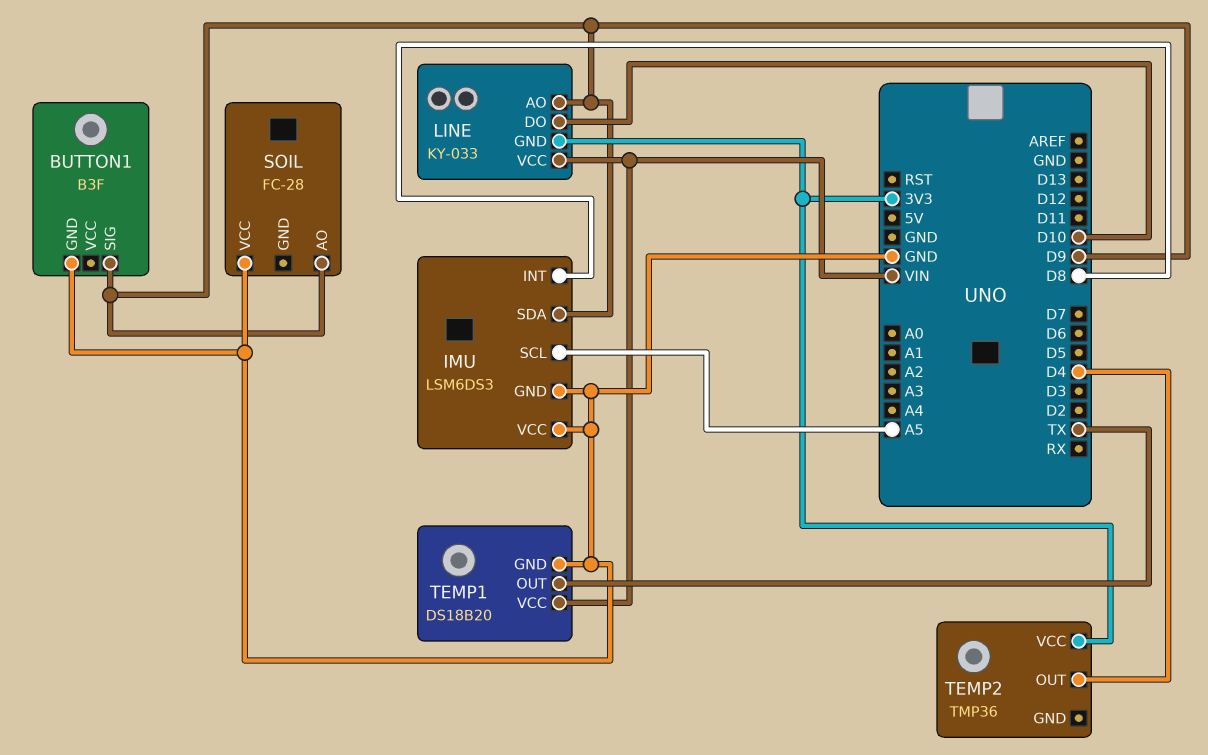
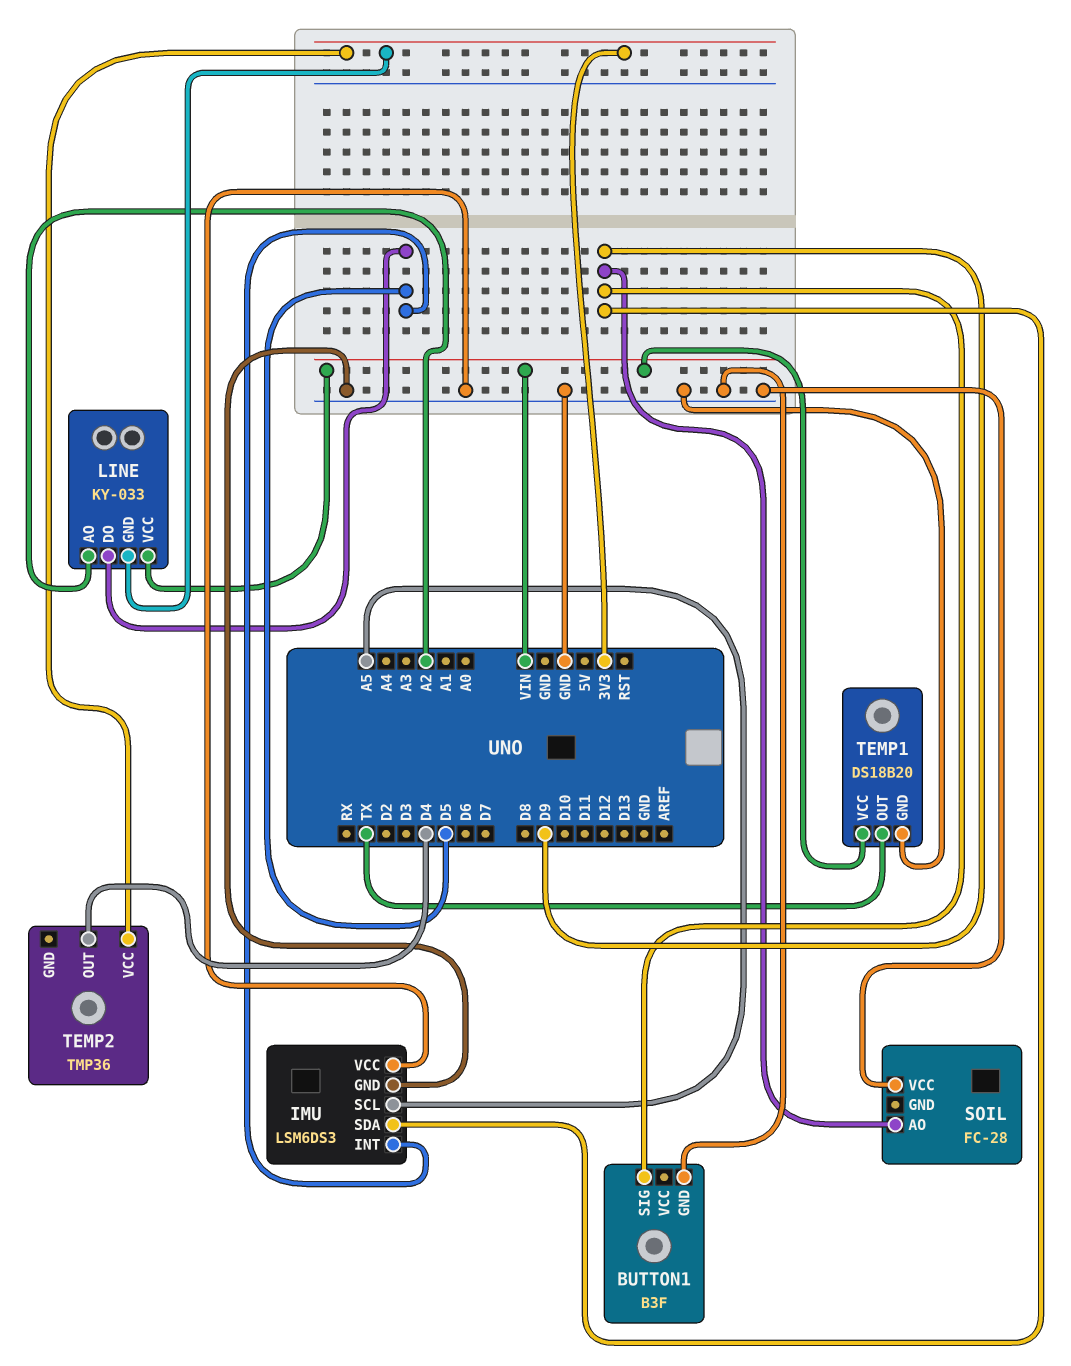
IMU pin INT: D8 -> D5
LINE pin AO: D9 -> A2
LINE pin DO: D10 -> D5

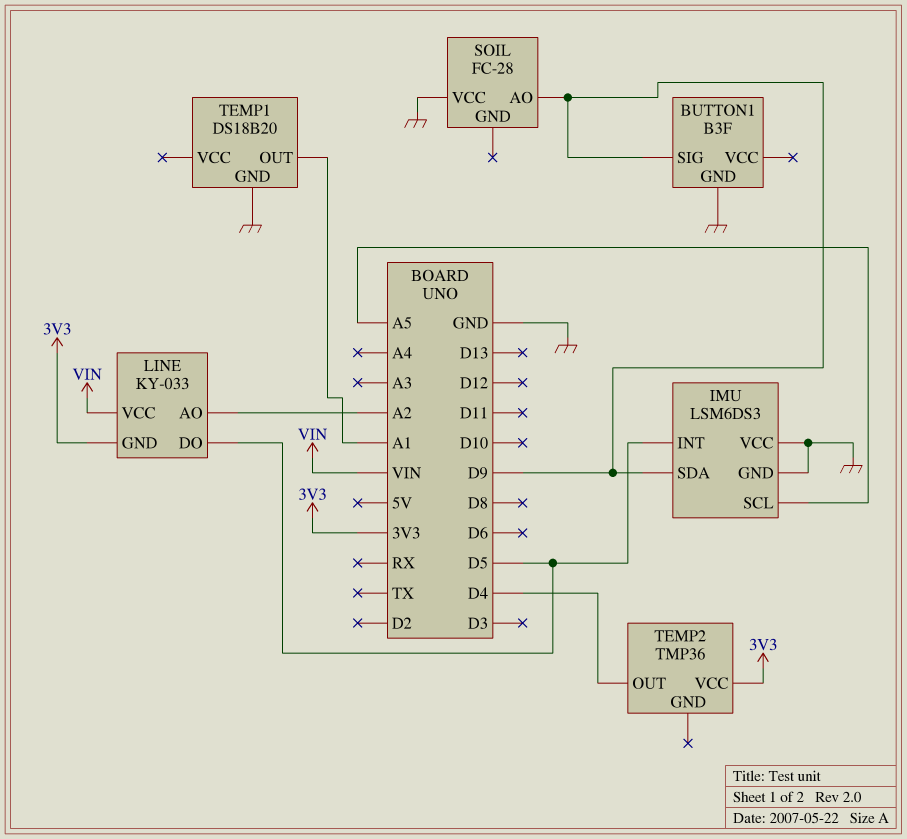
TEMP1 pin OUT: TX -> A1
TEMP1 pin VCC: VIN -> none

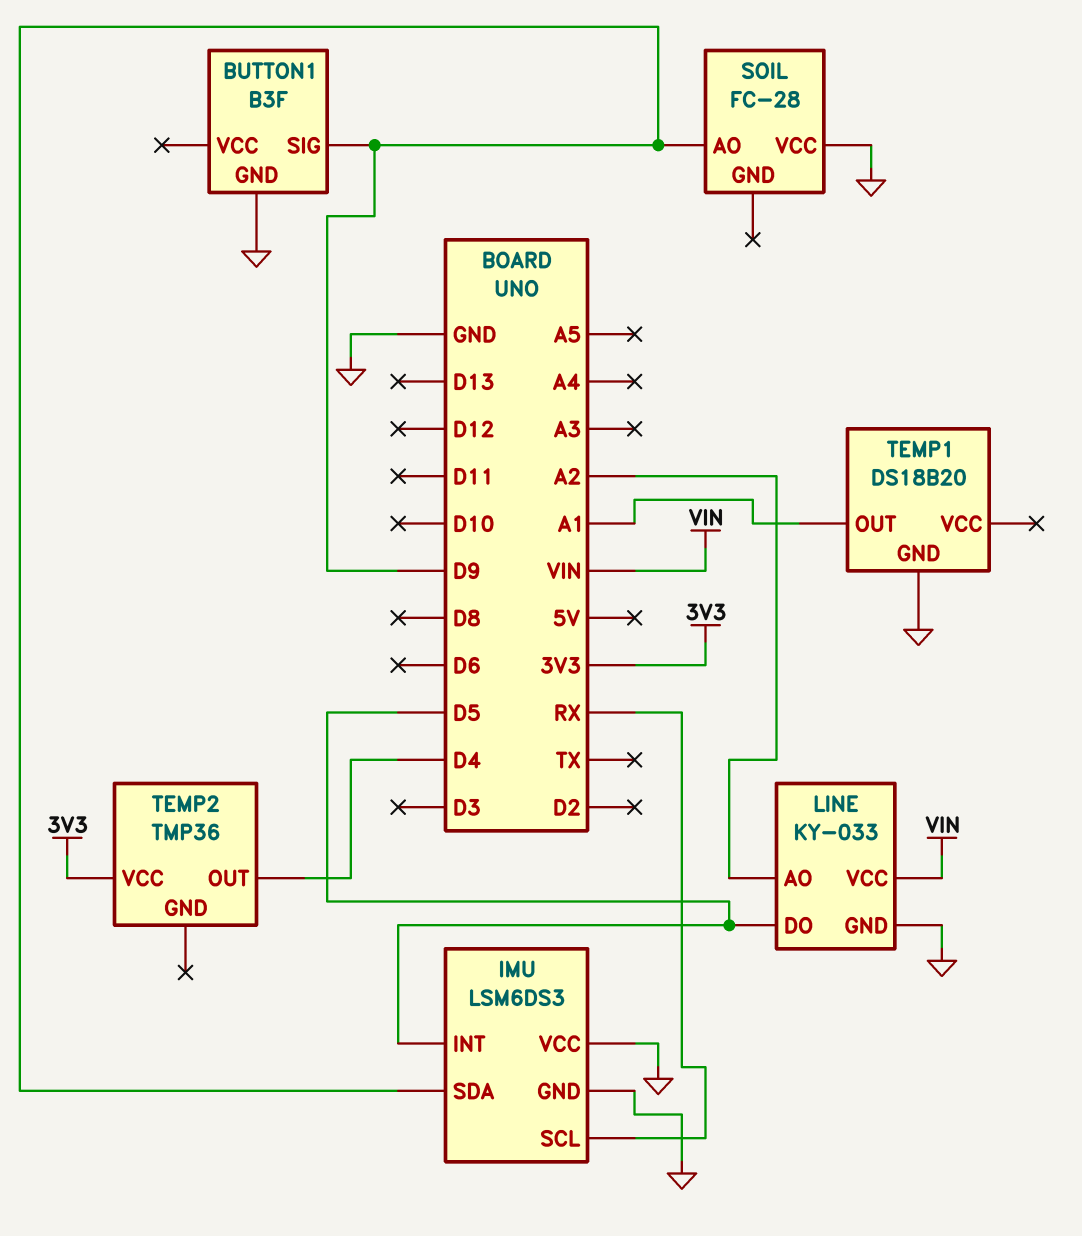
IMU pin SCL: A5 -> RX
LINE pin GND: 3V3 -> GND

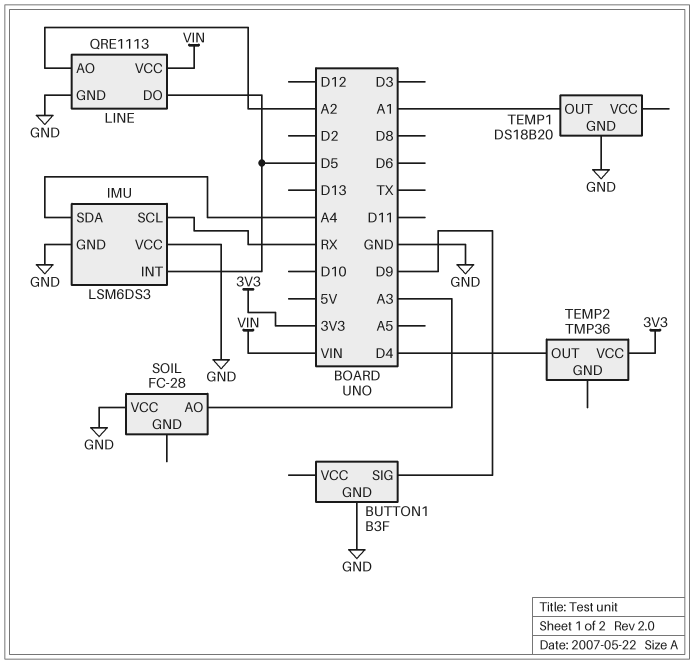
IMU pin SDA: D9 -> A4
LINE: KY-033 -> QRE1113
SOIL pin AO: D9 -> A3

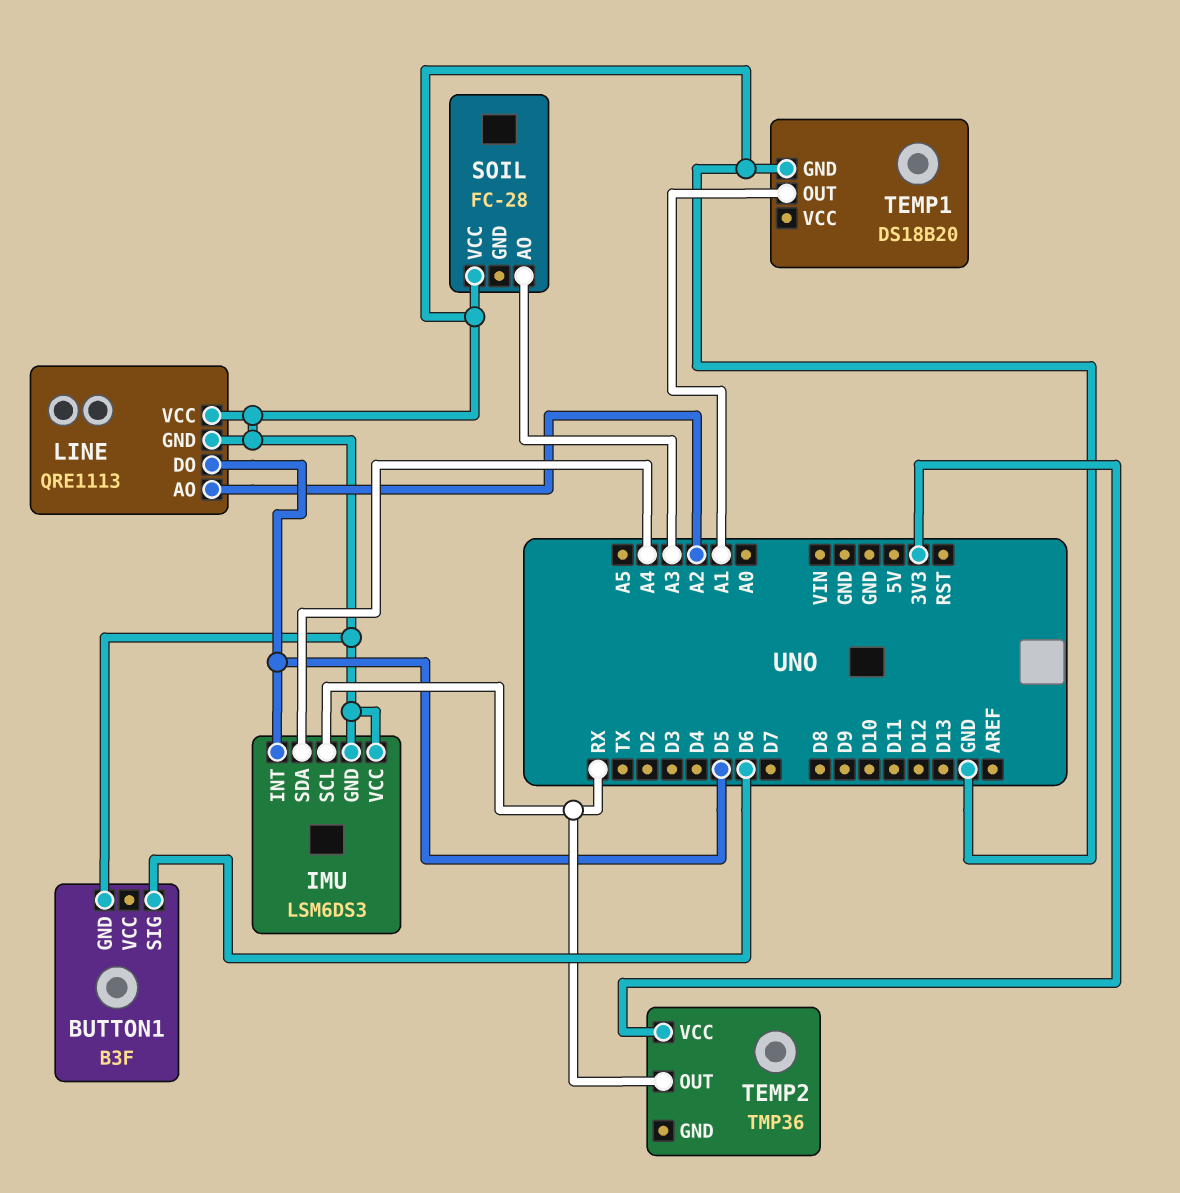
BUTTON1 pin SIG: D9 -> D6
LINE pin VCC: VIN -> GND
TEMP2 pin OUT: D4 -> RX

